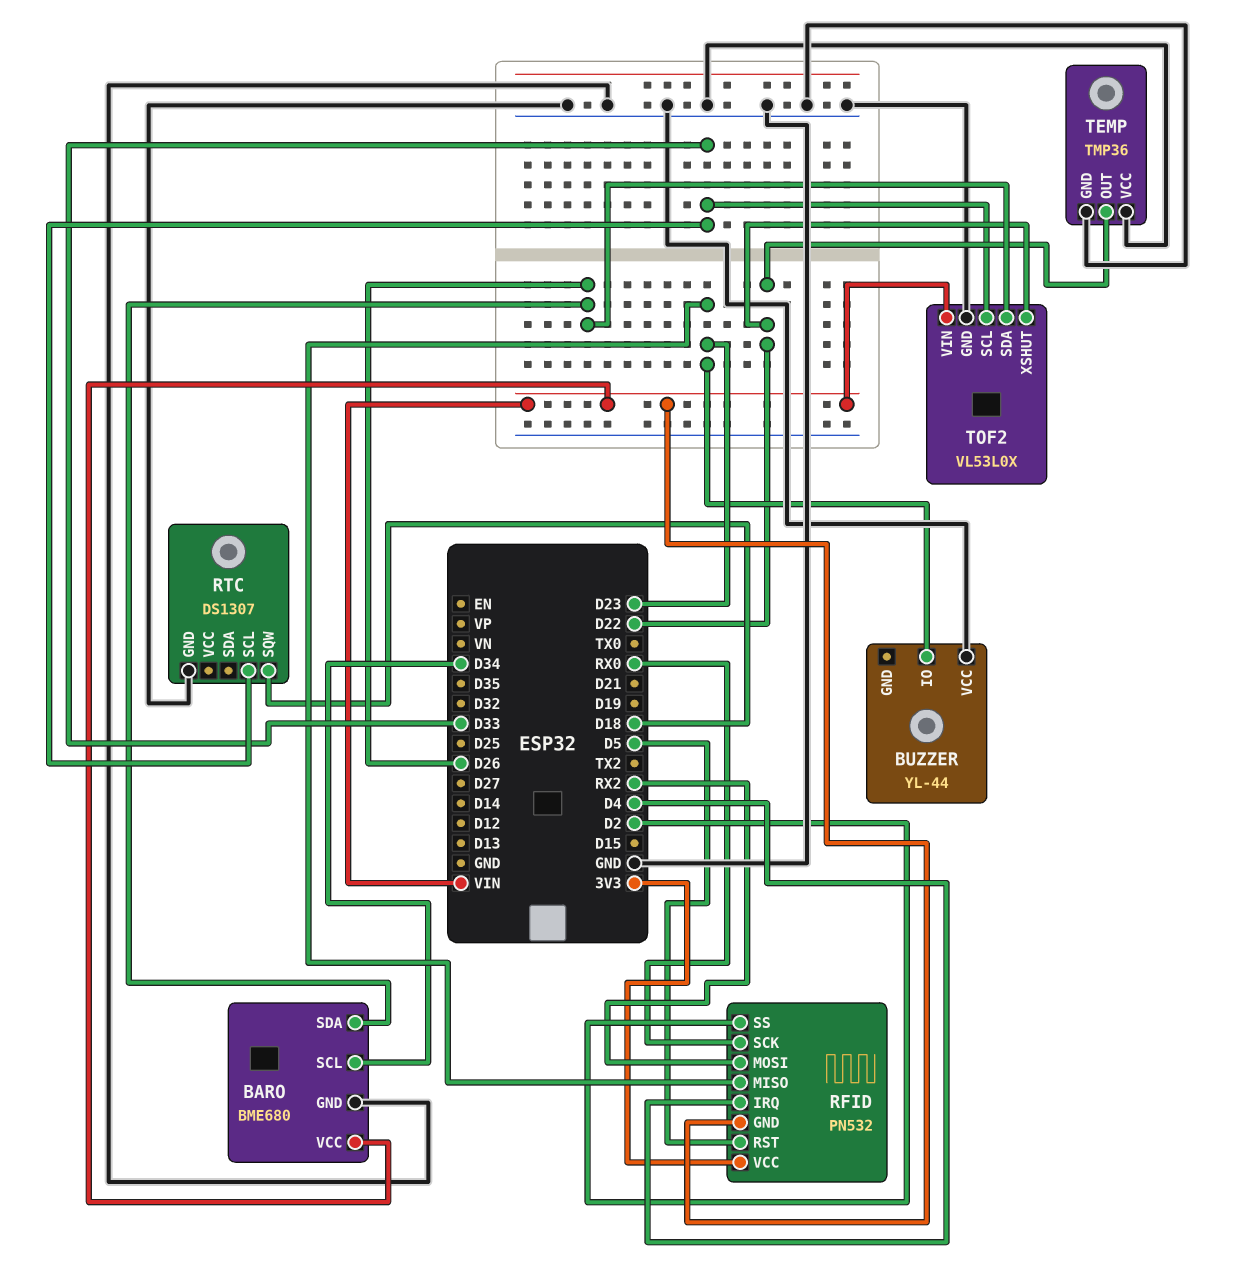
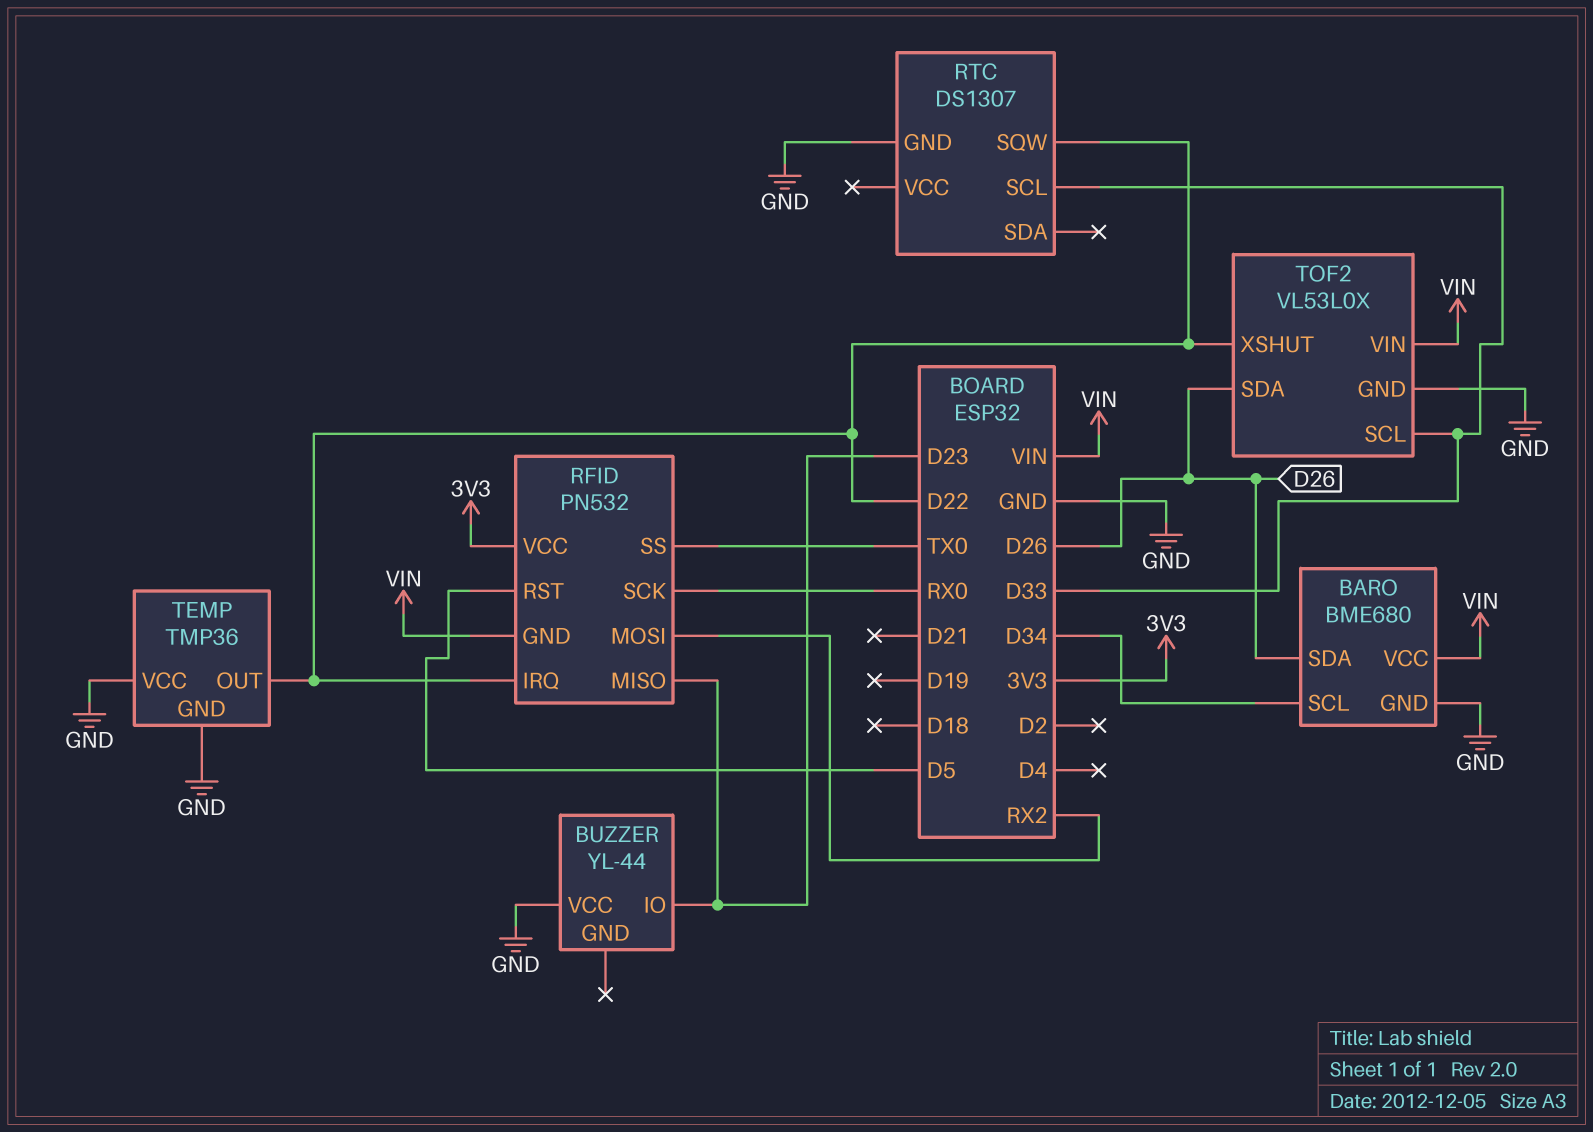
RFID pin IRQ: D4 -> D22
RFID pin SS: D2 -> TX0
RTC pin SQW: D18 -> D22

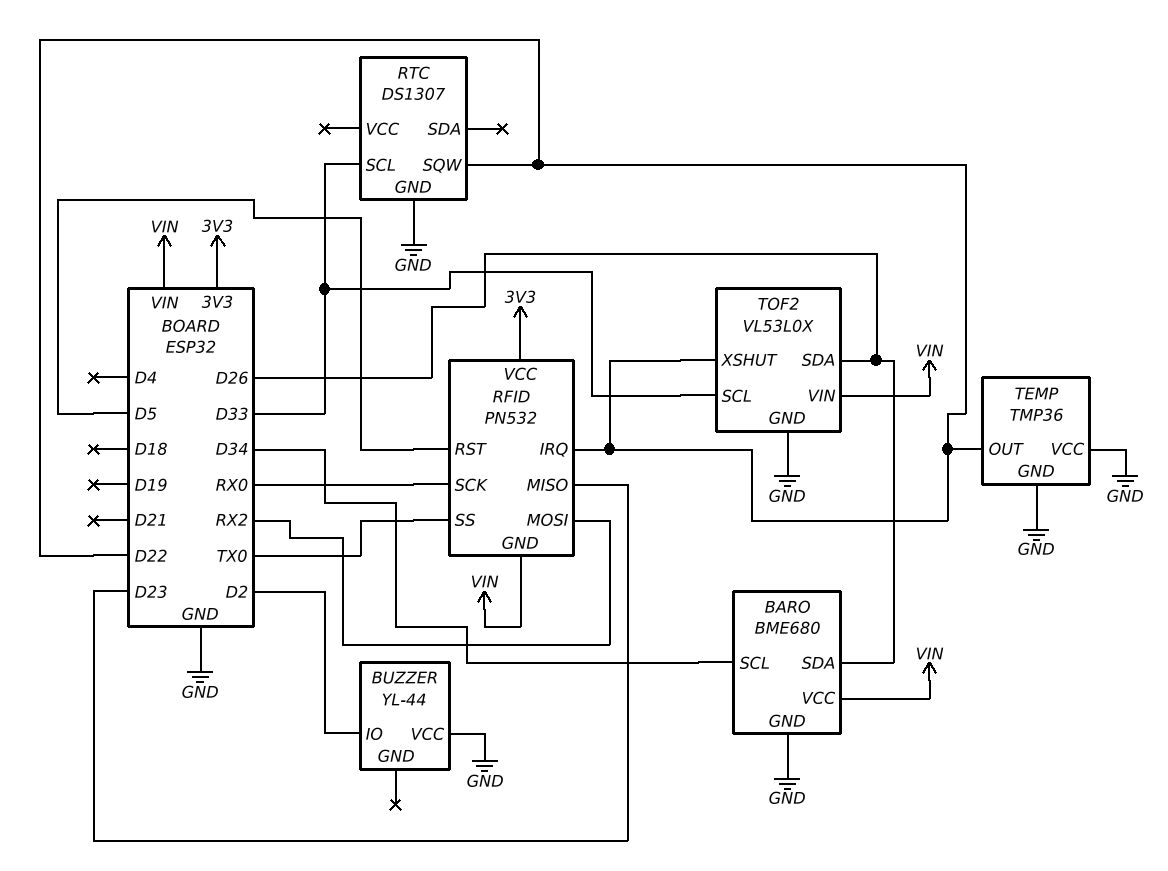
BUZZER pin IO: D23 -> D2

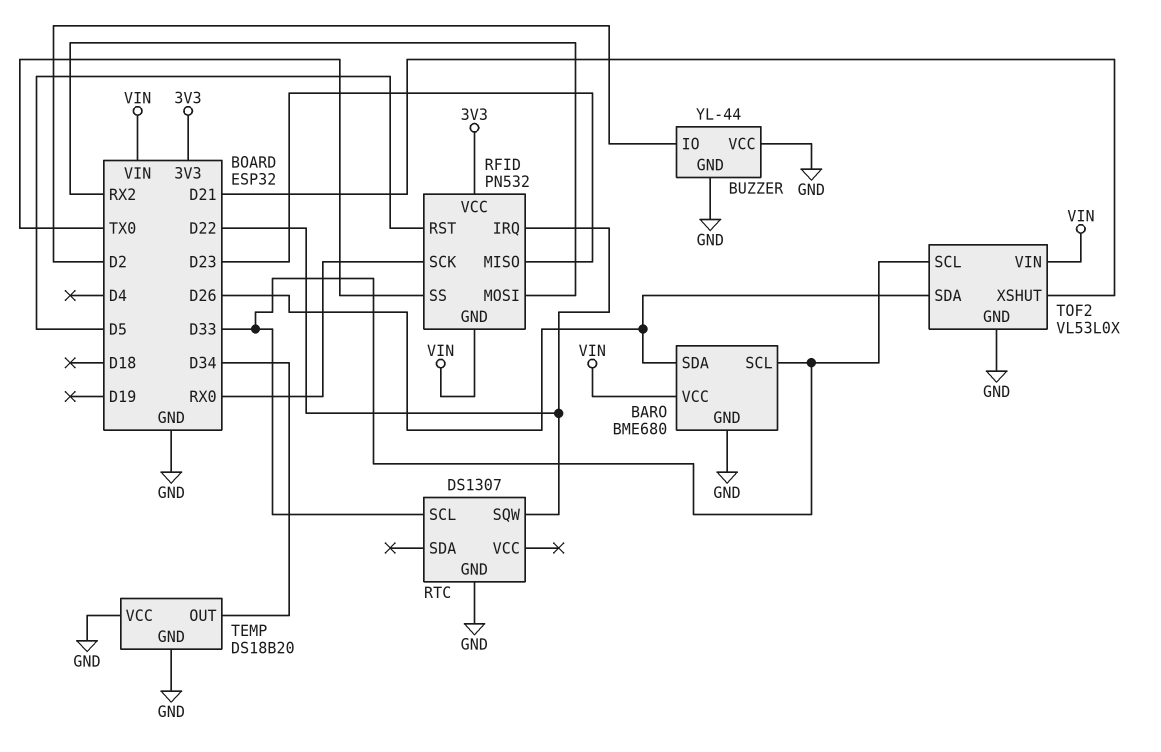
BARO pin SCL: D34 -> D33
BUZZER pin GND: none -> GND
TEMP: TMP36 -> DS18B20
TEMP pin OUT: D22 -> D34
TOF2 pin XSHUT: D22 -> D21

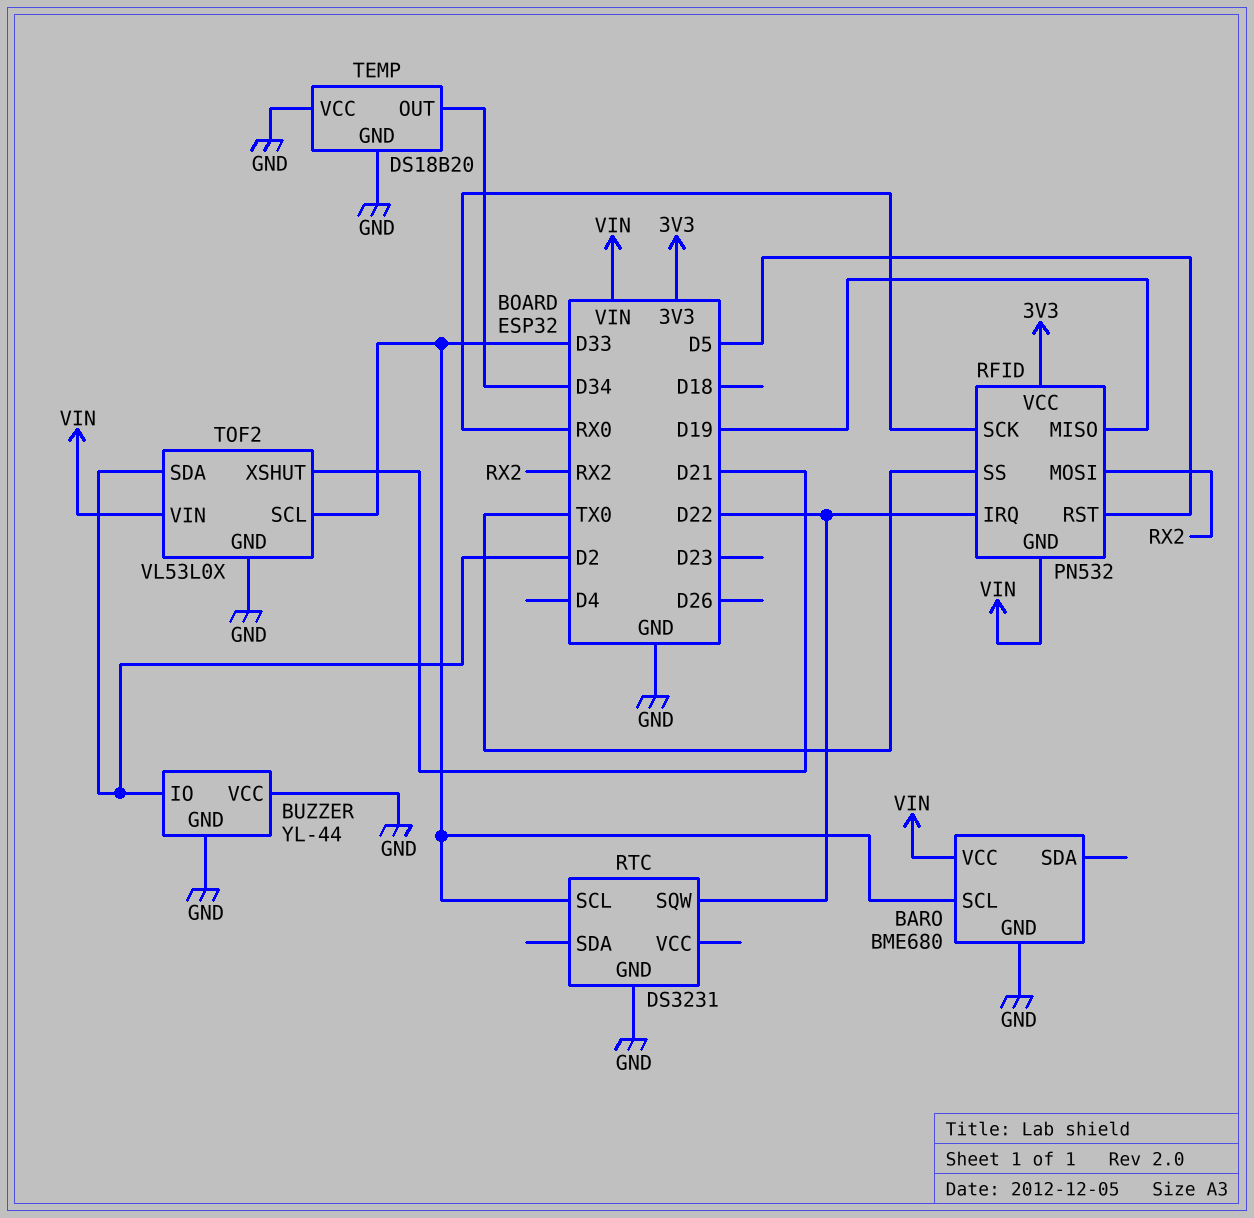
BARO pin SDA: D26 -> none
RFID pin MISO: D23 -> D19
RTC: DS1307 -> DS3231
TOF2 pin SDA: D26 -> D2

